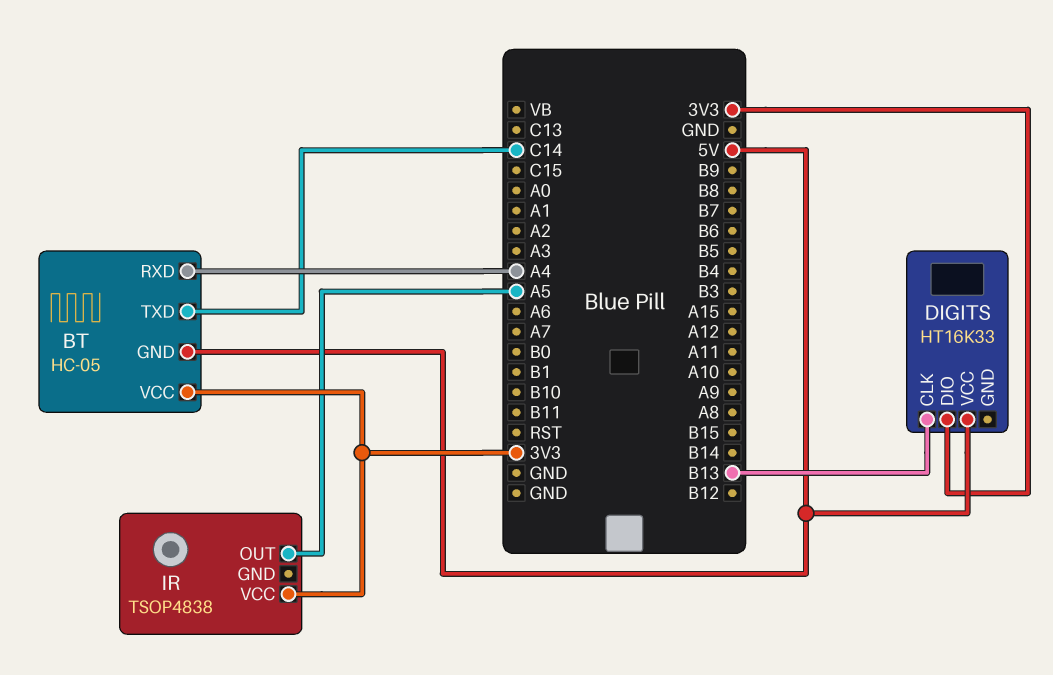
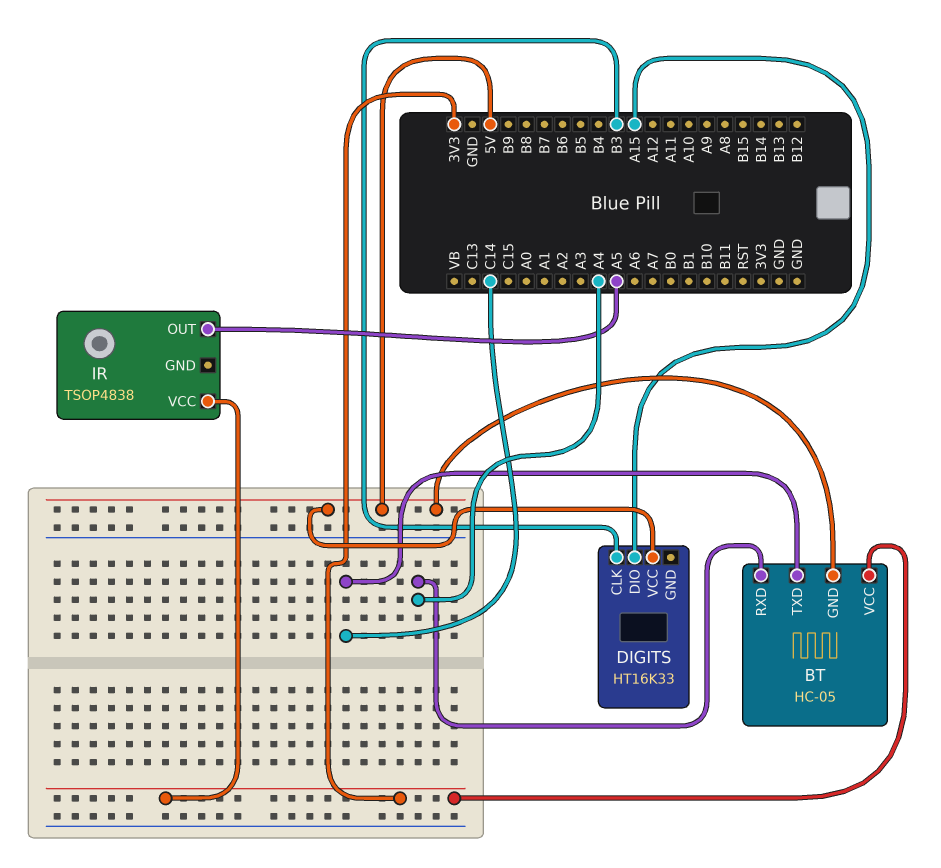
DIGITS pin CLK: B13 -> B3
DIGITS pin DIO: 3V3 -> A15

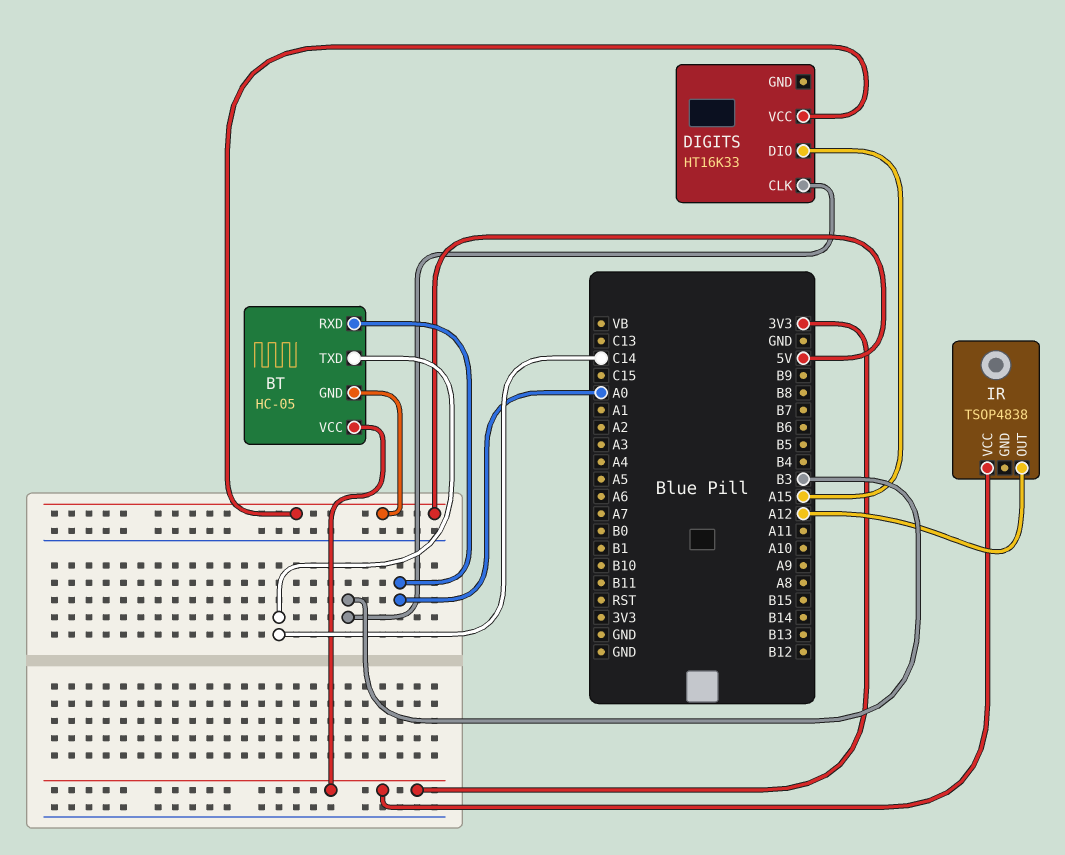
BT pin RXD: A4 -> A0
IR pin OUT: A5 -> A12

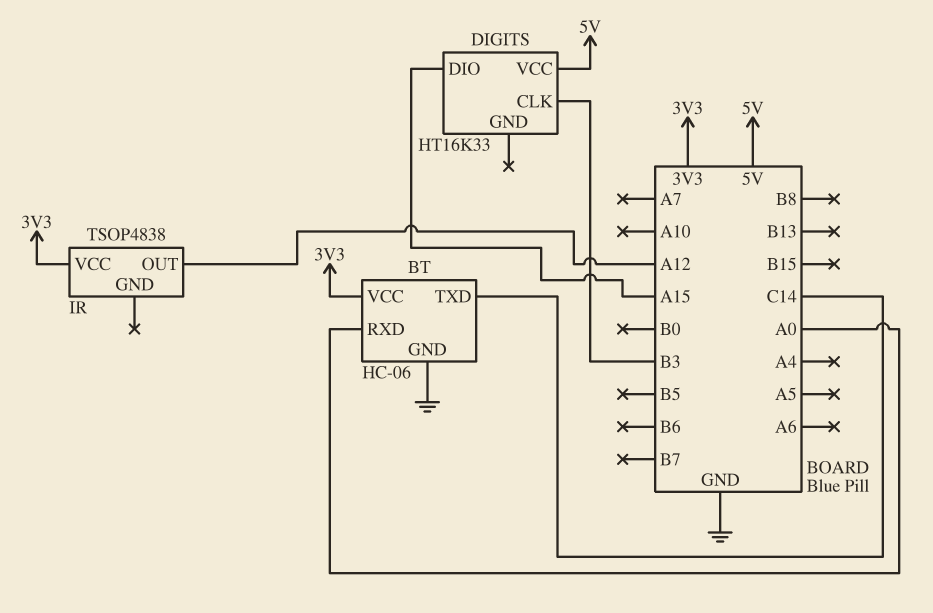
BT: HC-05 -> HC-06
BT pin GND: 5V -> GND

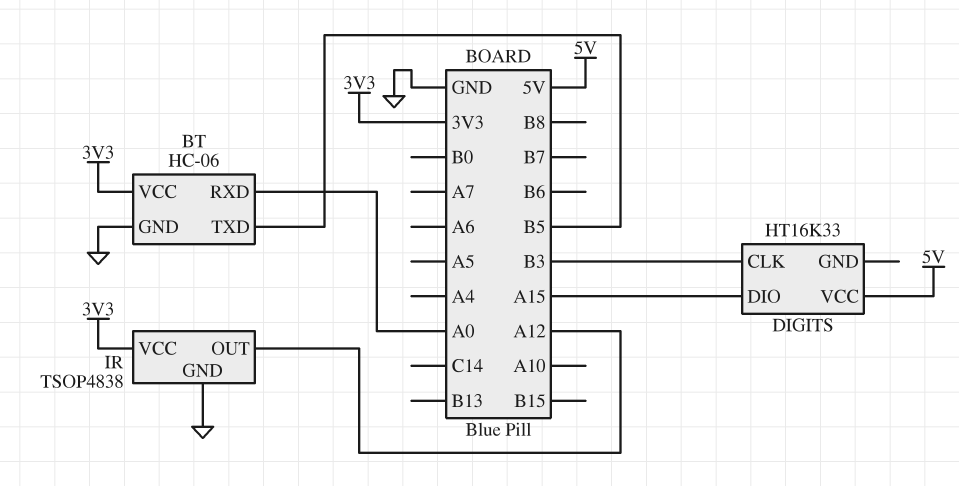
BT pin TXD: C14 -> B5
IR pin GND: none -> GND

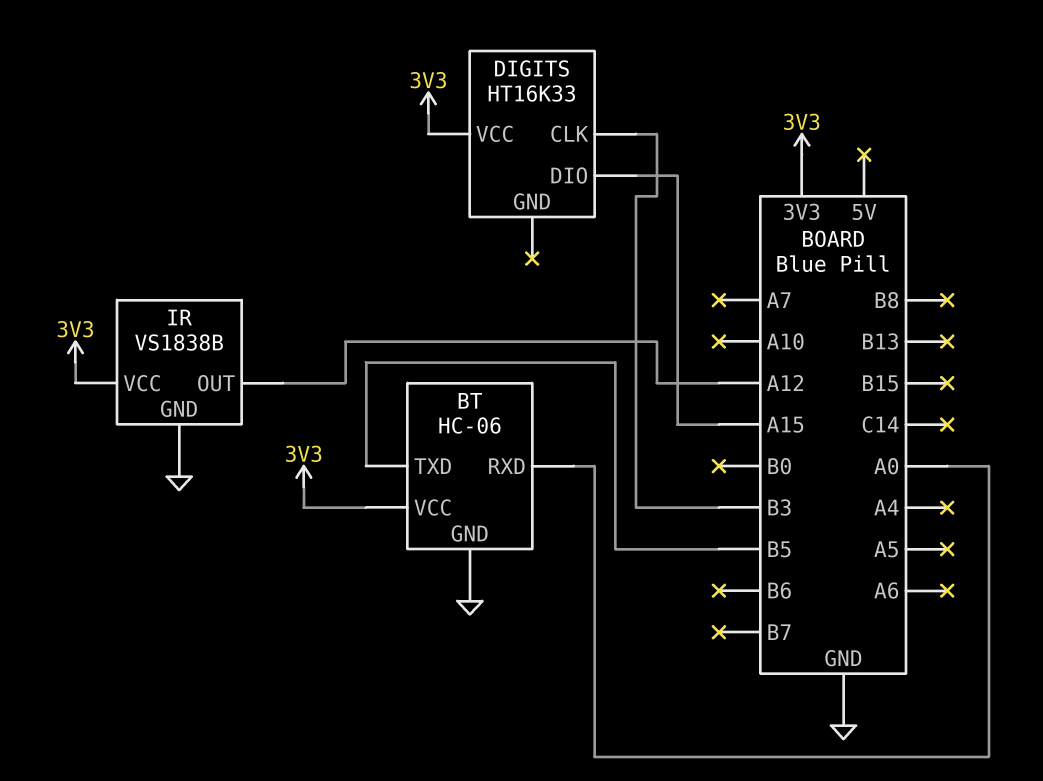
DIGITS pin VCC: 5V -> 3V3
IR: TSOP4838 -> VS1838B

